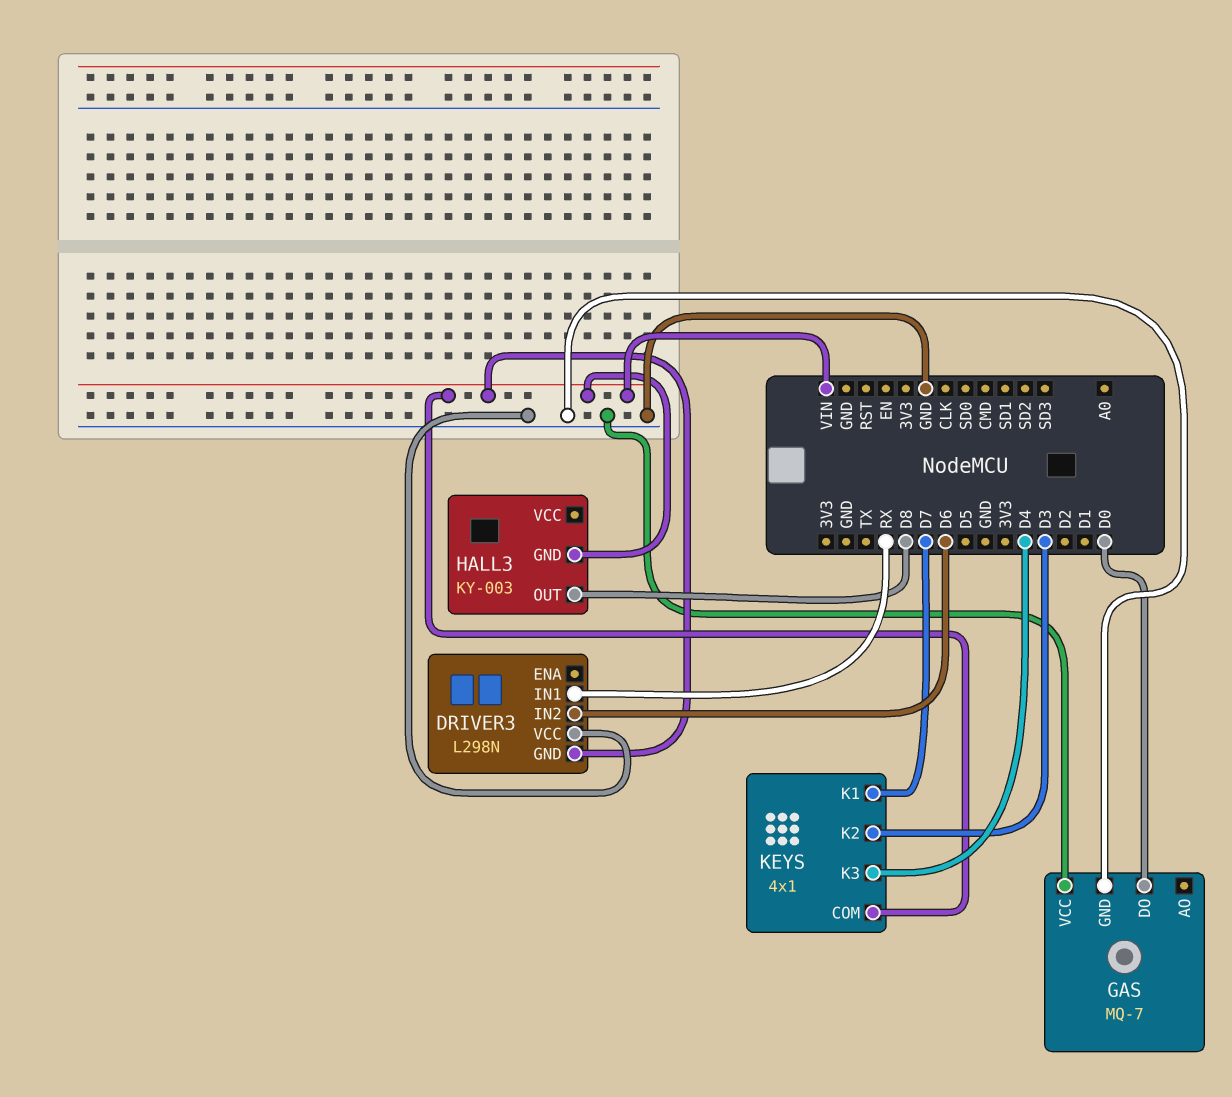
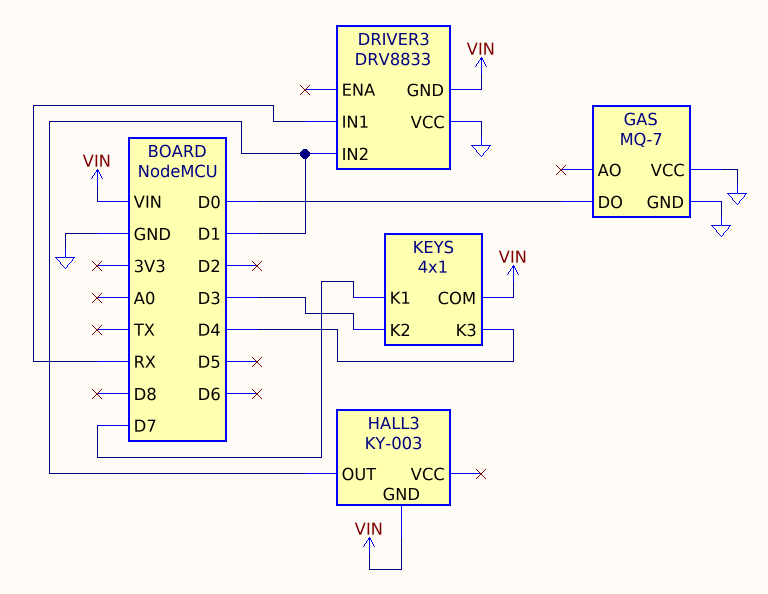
DRIVER3: L298N -> DRV8833
DRIVER3 pin IN2: D6 -> D1
HALL3 pin OUT: D8 -> D1

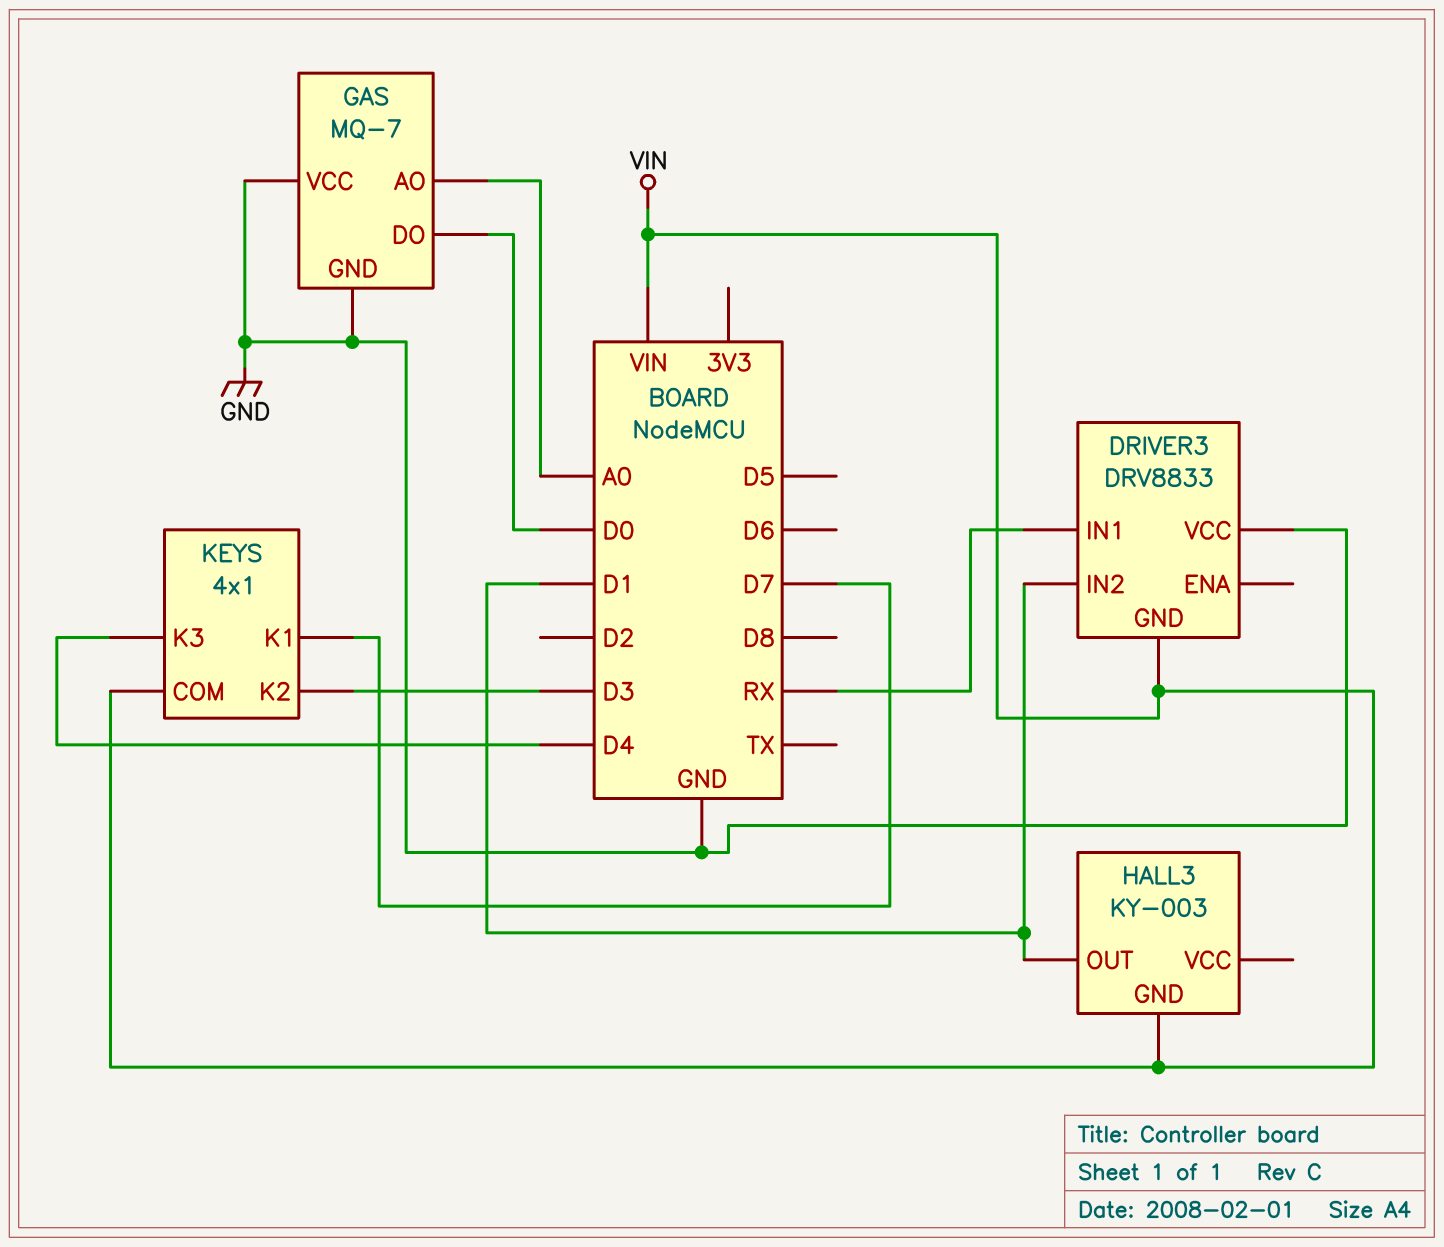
GAS pin AO: none -> A0

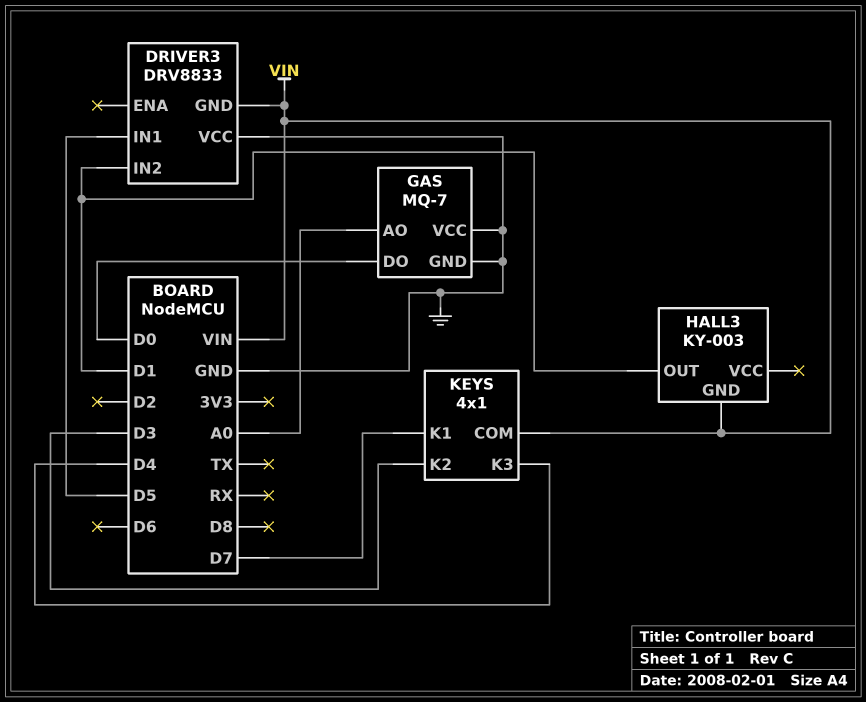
DRIVER3 pin IN1: RX -> D5

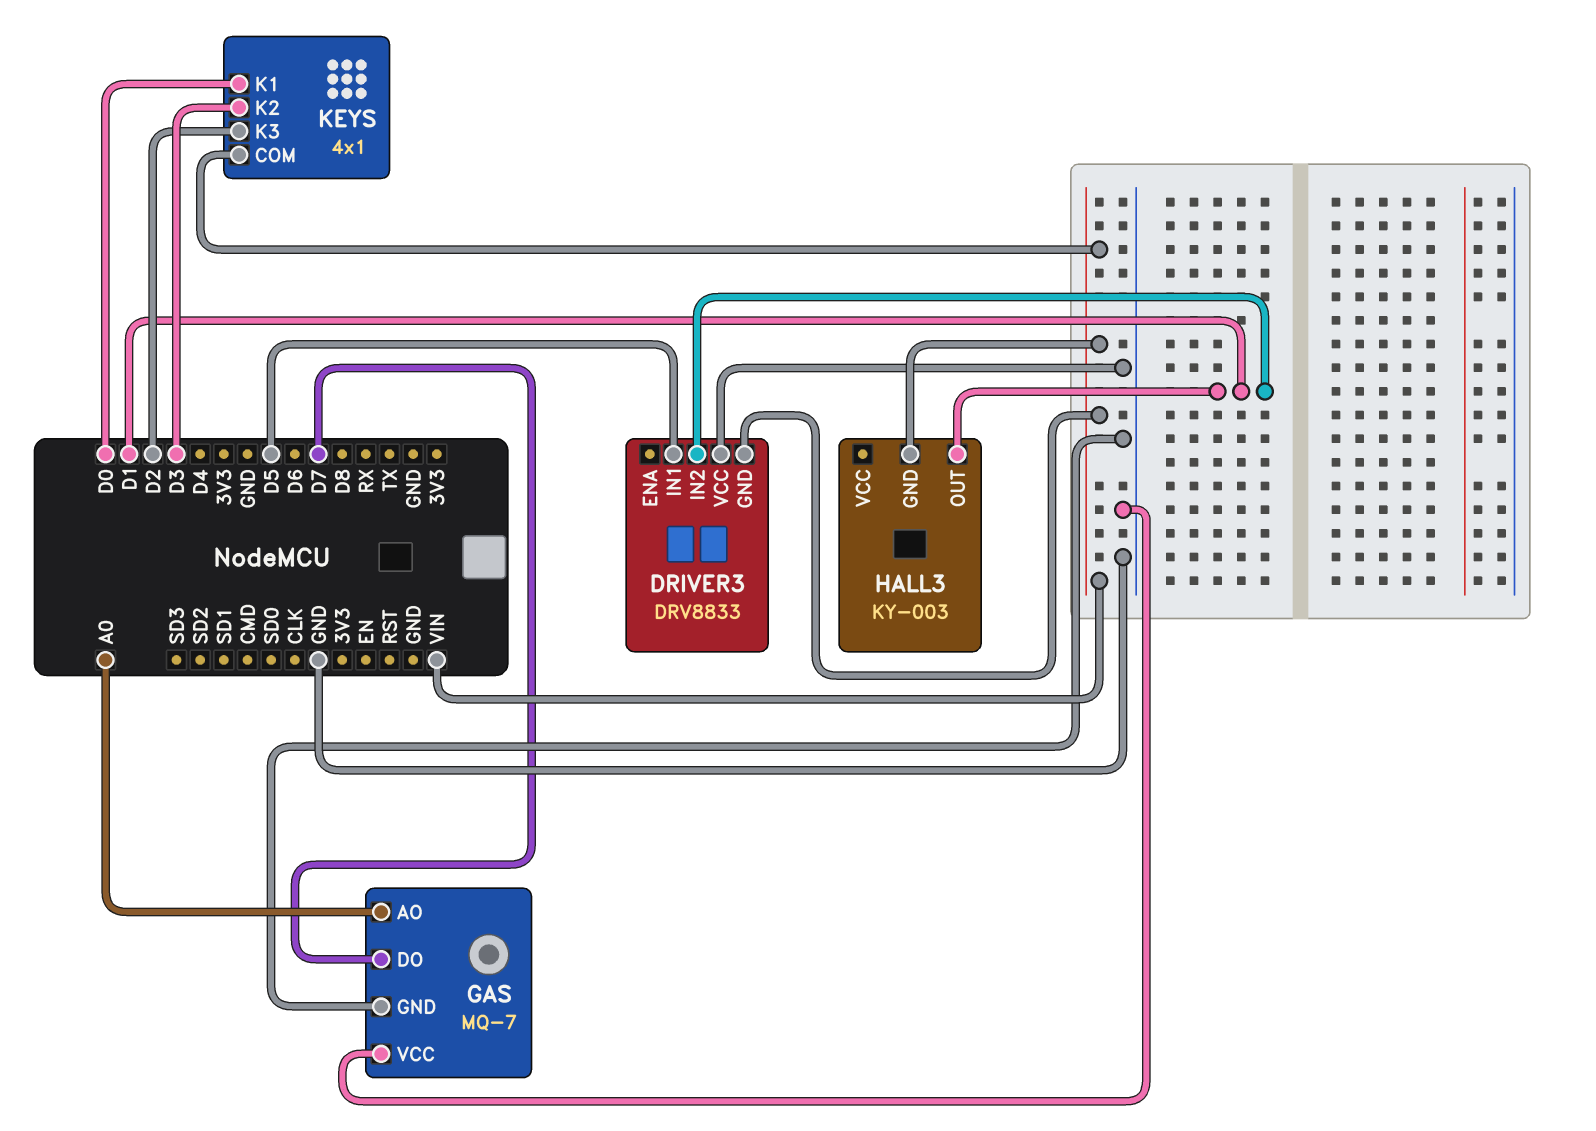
GAS pin DO: D0 -> D7
KEYS pin K1: D7 -> D0
KEYS pin K3: D4 -> D2

